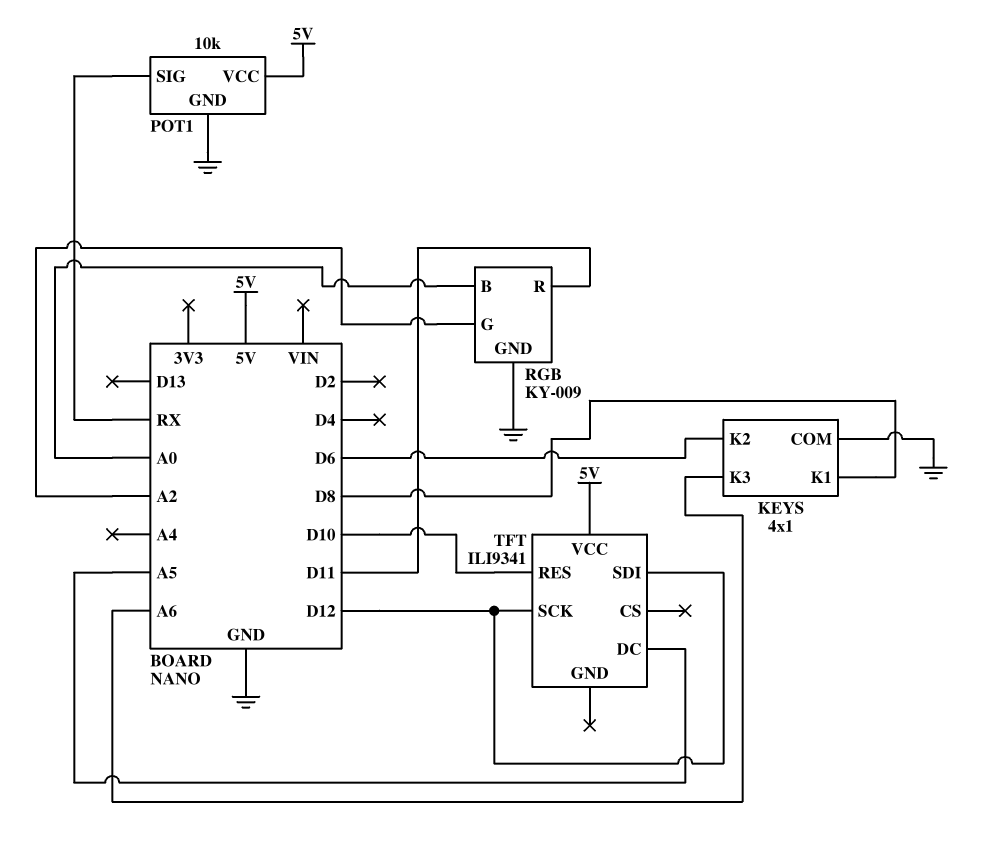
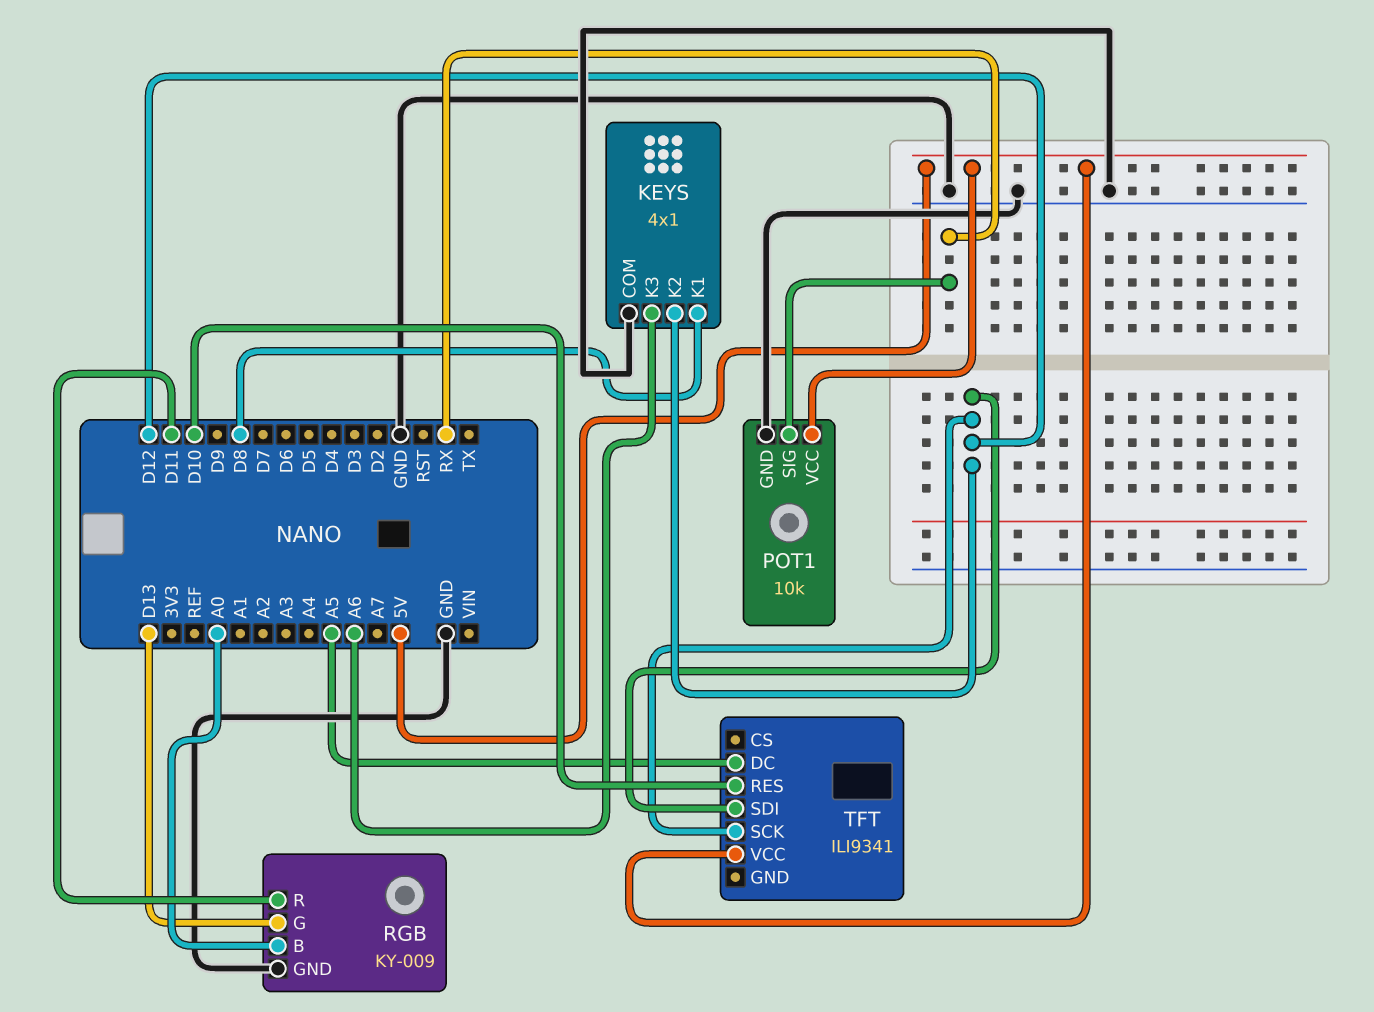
KEYS pin K2: D6 -> D12
RGB pin G: A2 -> D13

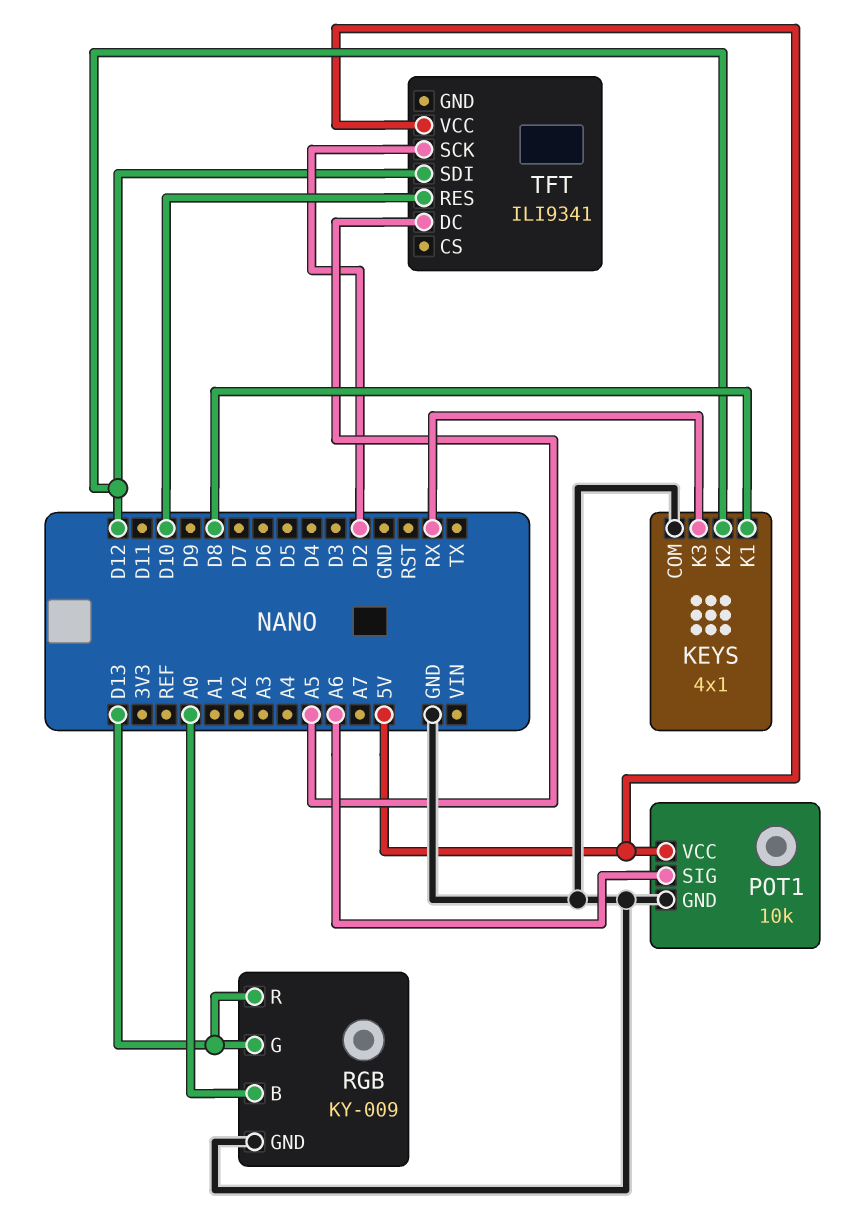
KEYS pin K3: A6 -> RX
POT1 pin SIG: RX -> A6
RGB pin R: D11 -> D13
TFT pin SCK: D12 -> D2

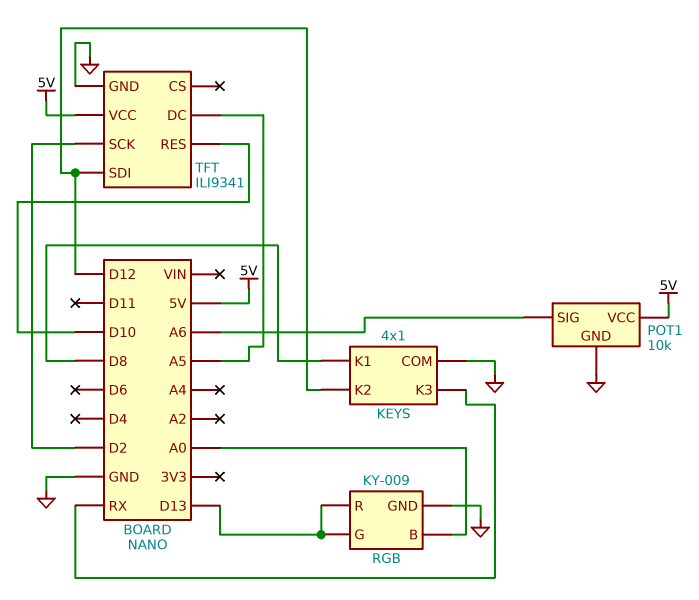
TFT pin GND: none -> GND

